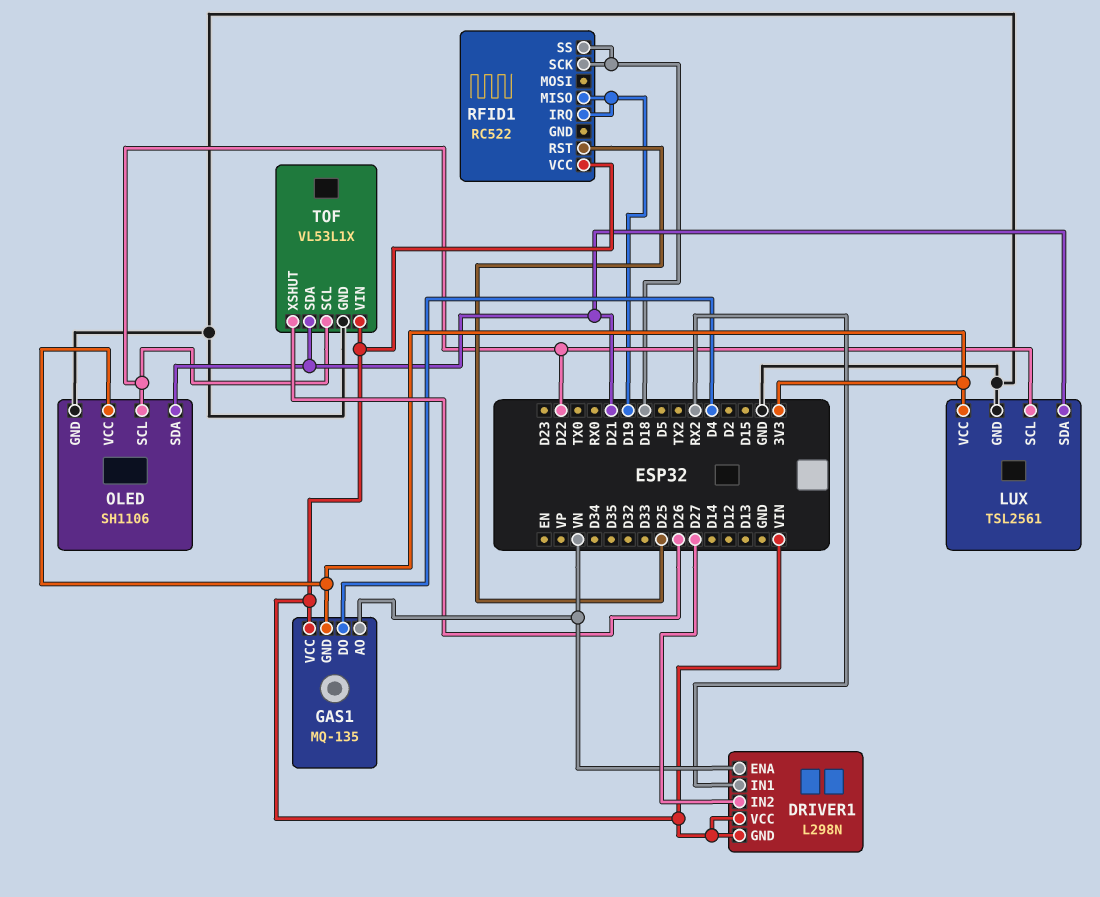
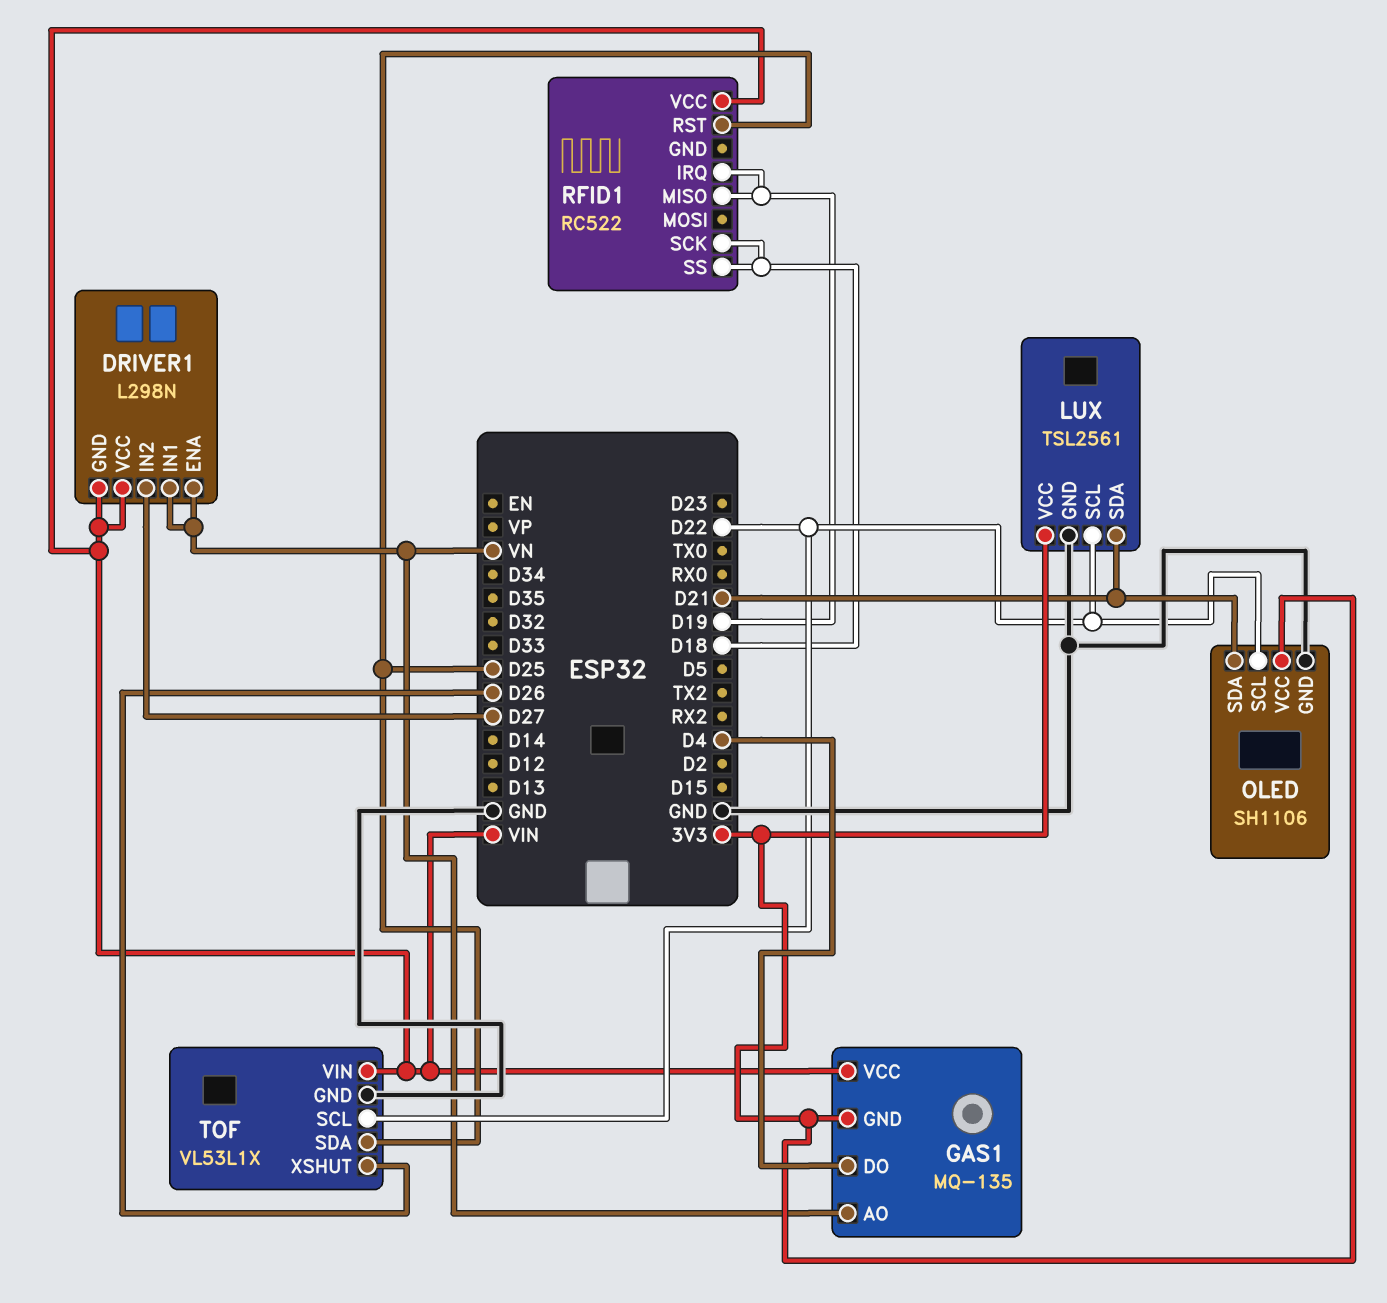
DRIVER1 pin IN1: RX2 -> VN
TOF pin SDA: D21 -> D25

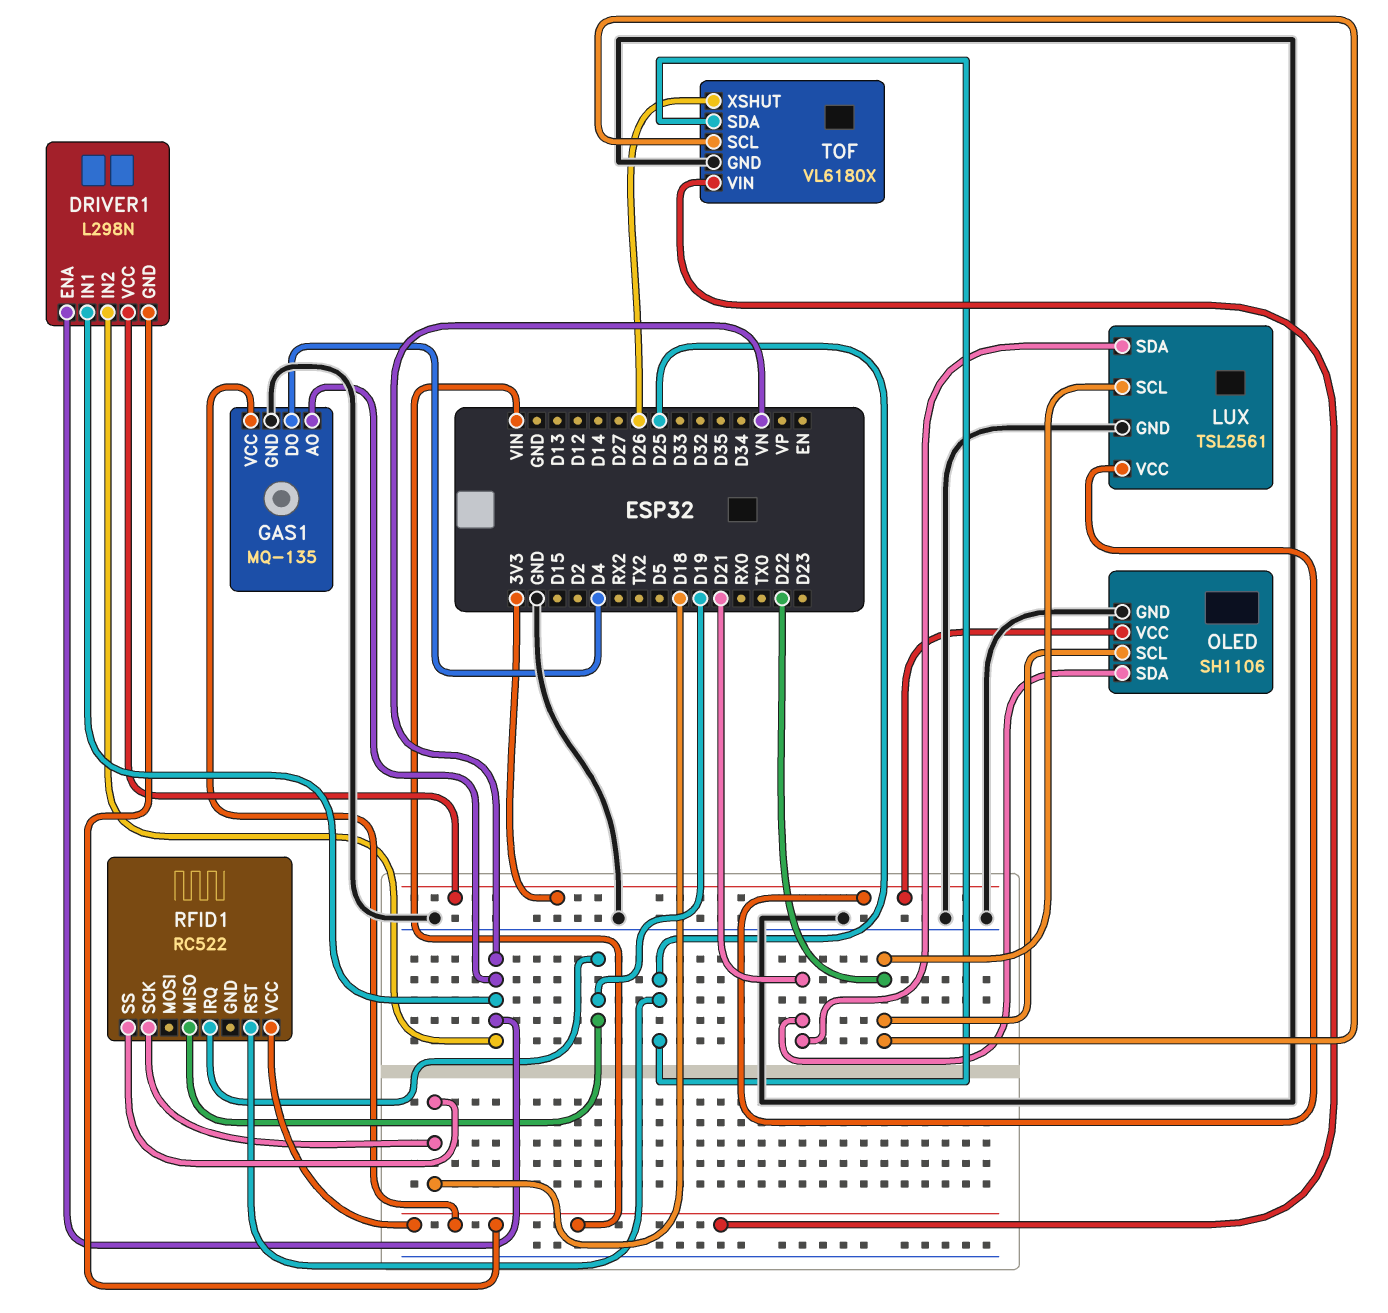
DRIVER1 pin IN2: D27 -> VN
DRIVER1 pin VCC: VIN -> 3V3
GAS1 pin GND: 3V3 -> GND
TOF: VL53L1X -> VL6180X

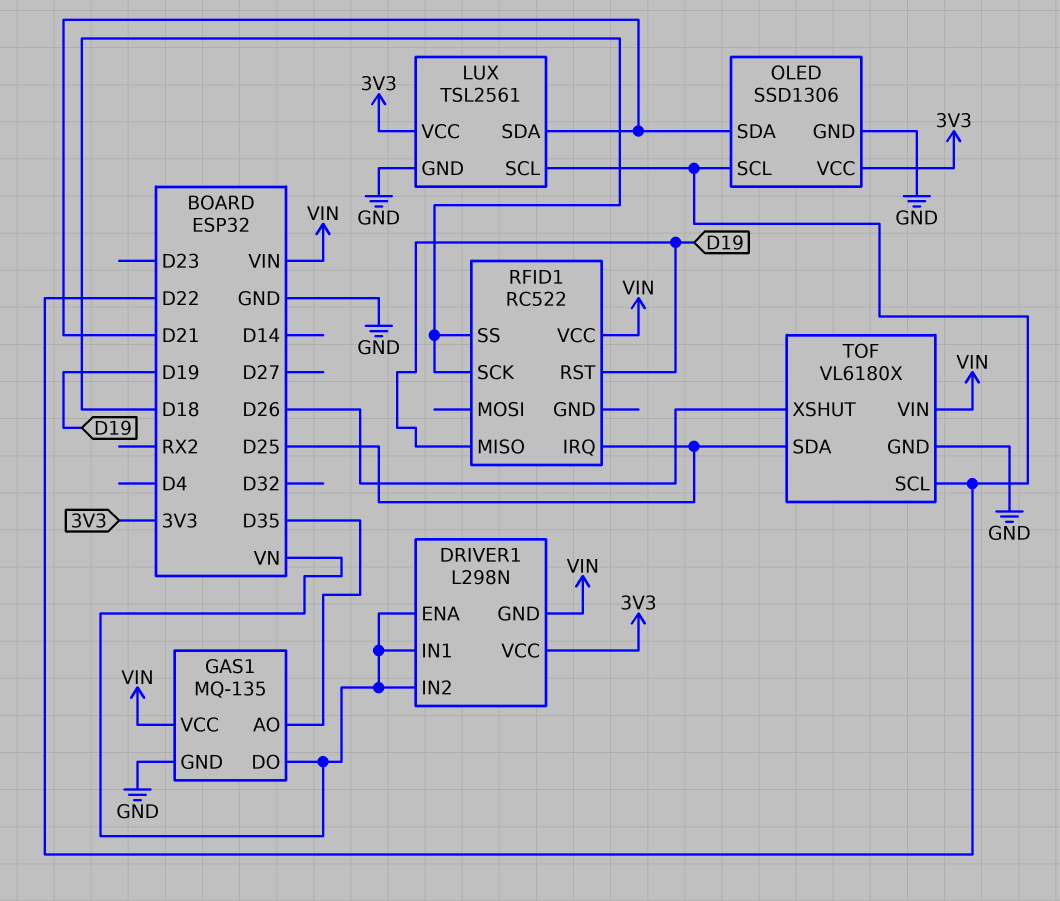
GAS1 pin AO: VN -> D35
GAS1 pin DO: D4 -> VN
OLED: SH1106 -> SSD1306
RFID1 pin IRQ: D19 -> D25
RFID1 pin RST: D25 -> D19

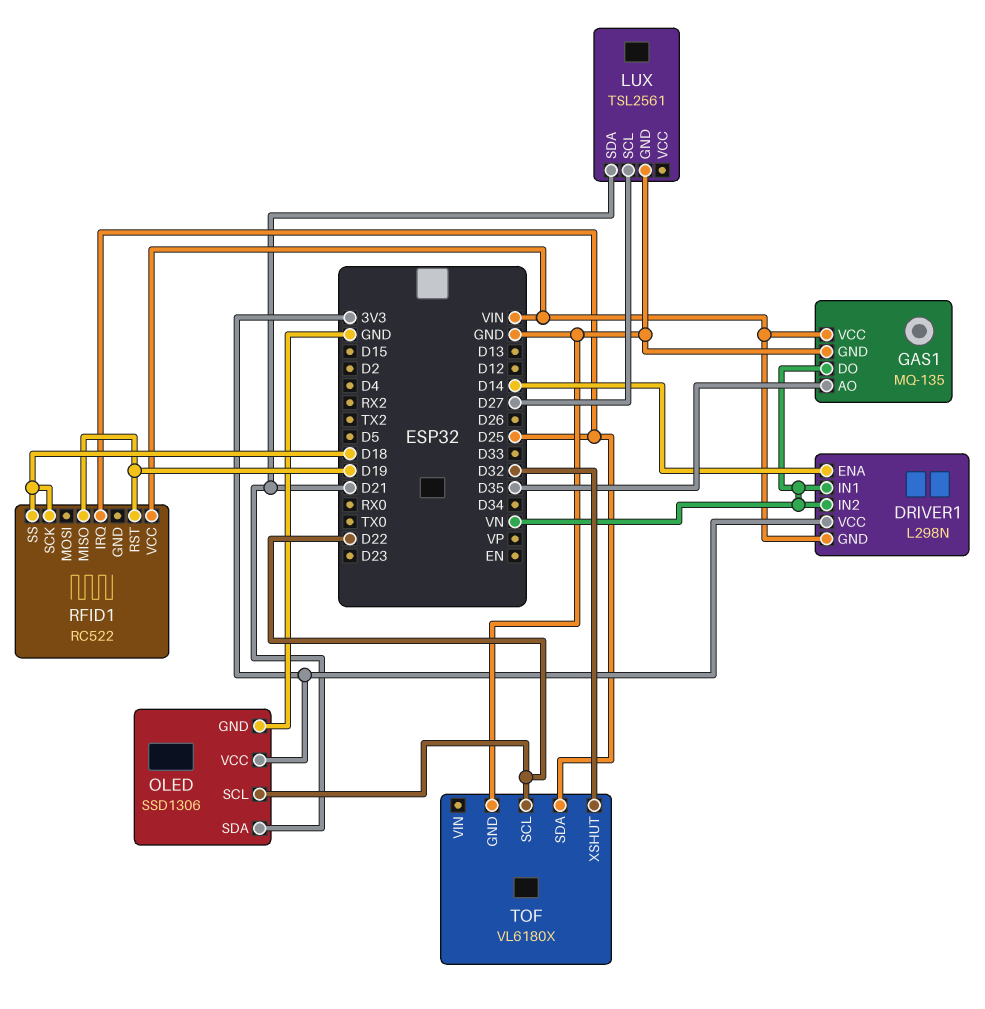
DRIVER1 pin ENA: VN -> D14
LUX pin SCL: D22 -> D27
LUX pin VCC: 3V3 -> none
TOF pin VIN: VIN -> none
TOF pin XSHUT: D26 -> D32

